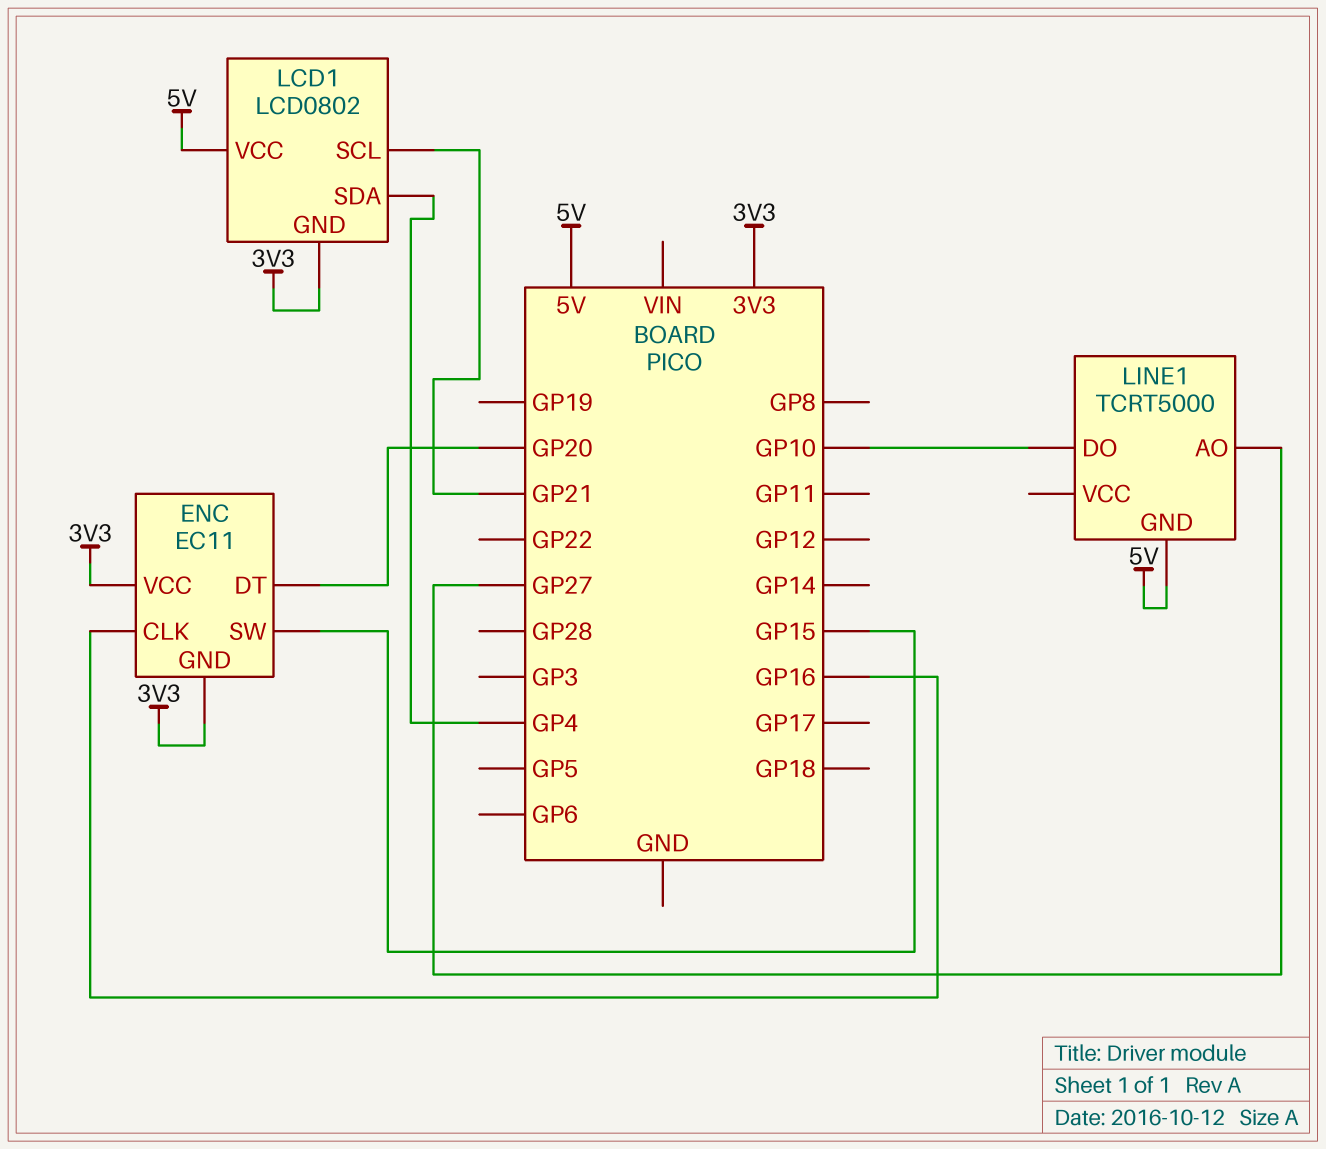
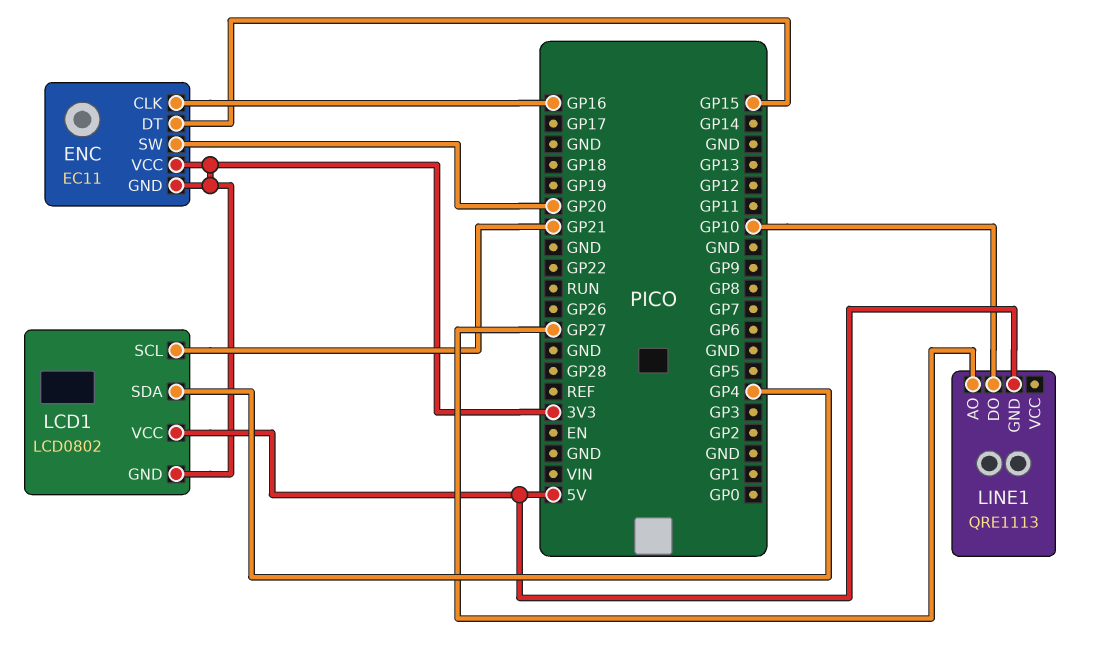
ENC pin DT: GP20 -> GP15
ENC pin SW: GP15 -> GP20
LINE1: TCRT5000 -> QRE1113

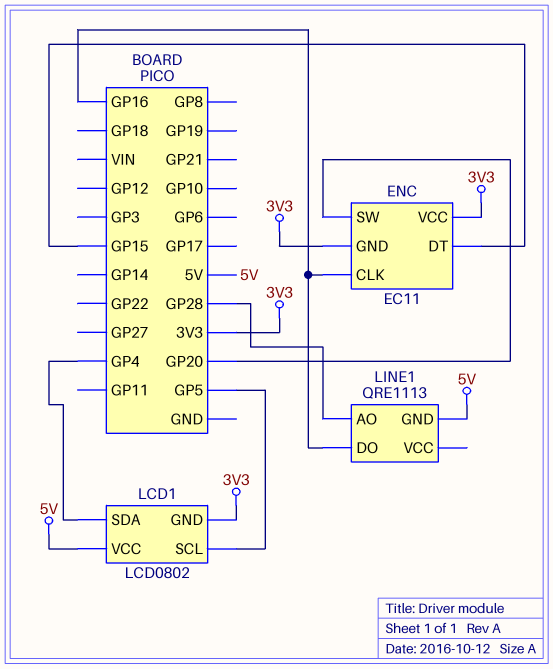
LCD1 pin SCL: GP21 -> GP5
LINE1 pin AO: GP27 -> GP28
LINE1 pin DO: GP10 -> GP16

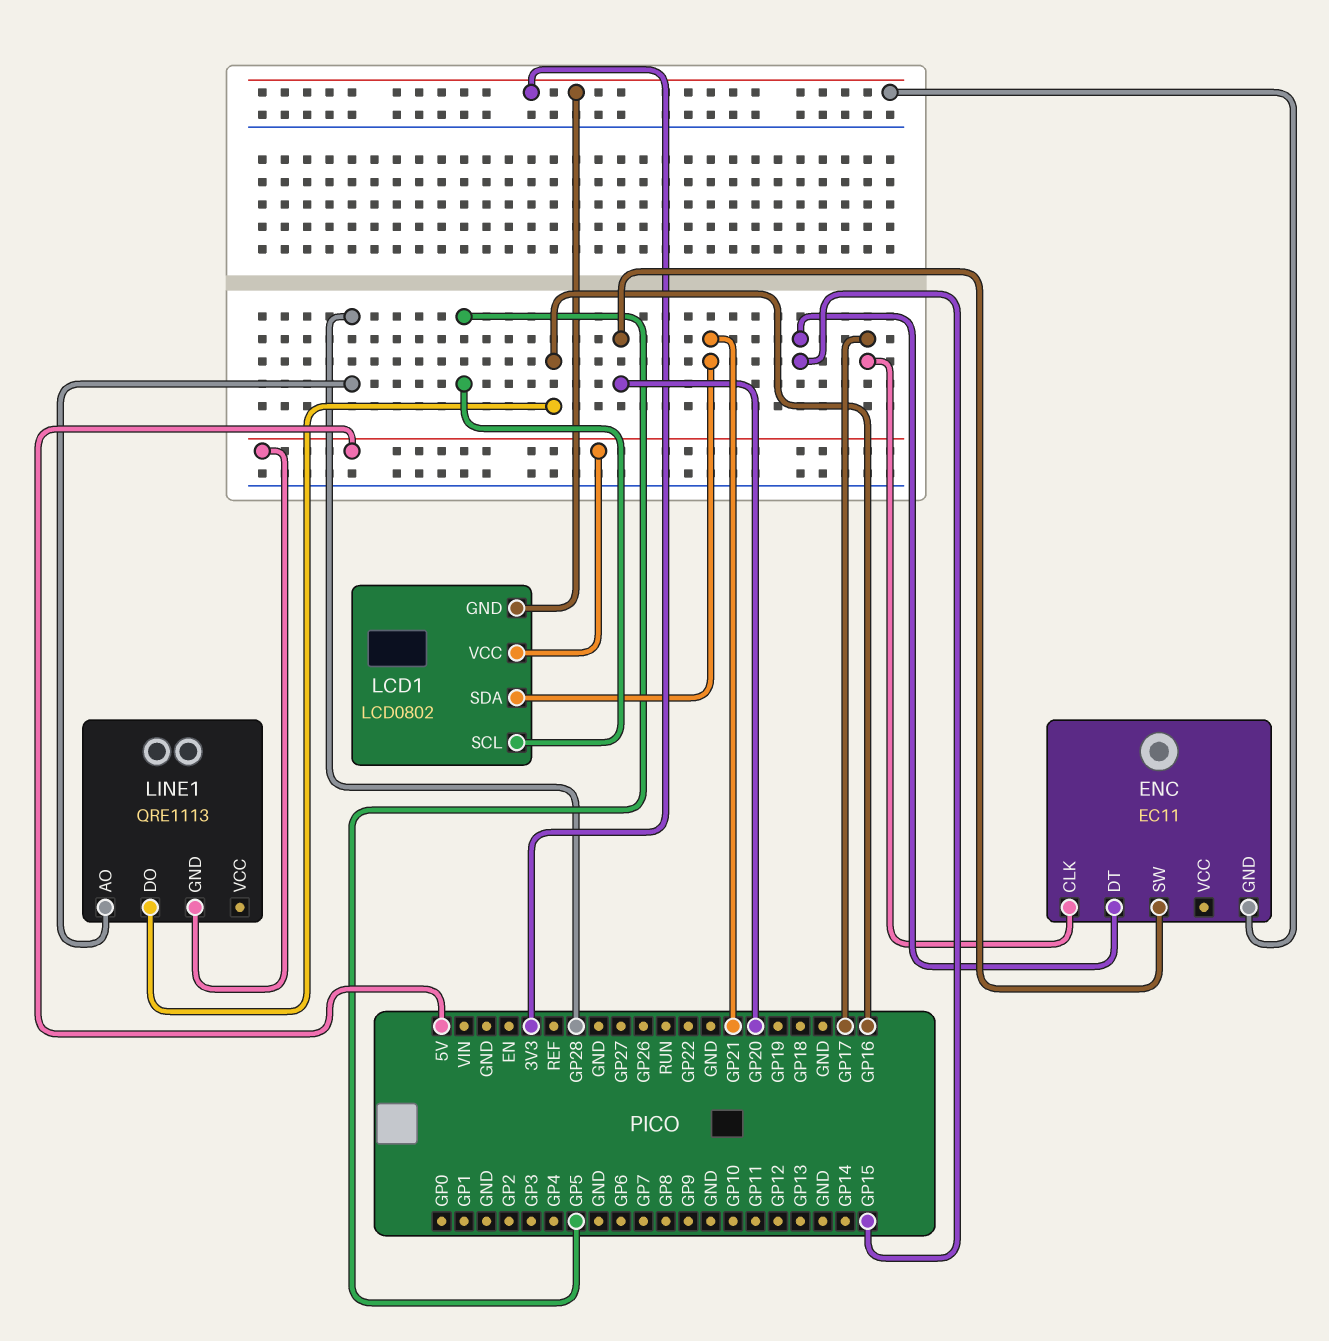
ENC pin CLK: GP16 -> GP17
ENC pin VCC: 3V3 -> none
LCD1 pin SDA: GP4 -> GP21

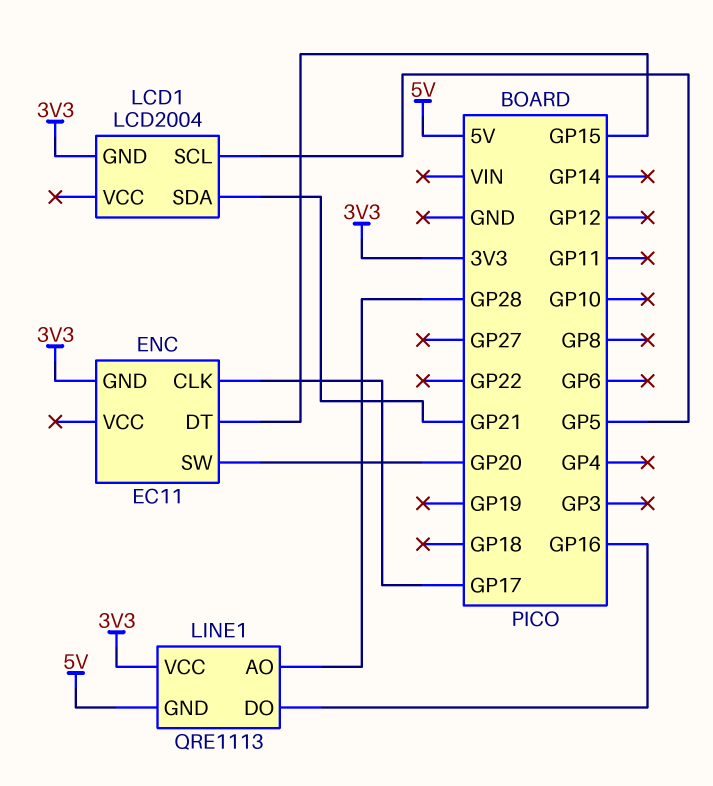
LCD1: LCD0802 -> LCD2004
LCD1 pin VCC: 5V -> none
LINE1 pin VCC: none -> 3V3

